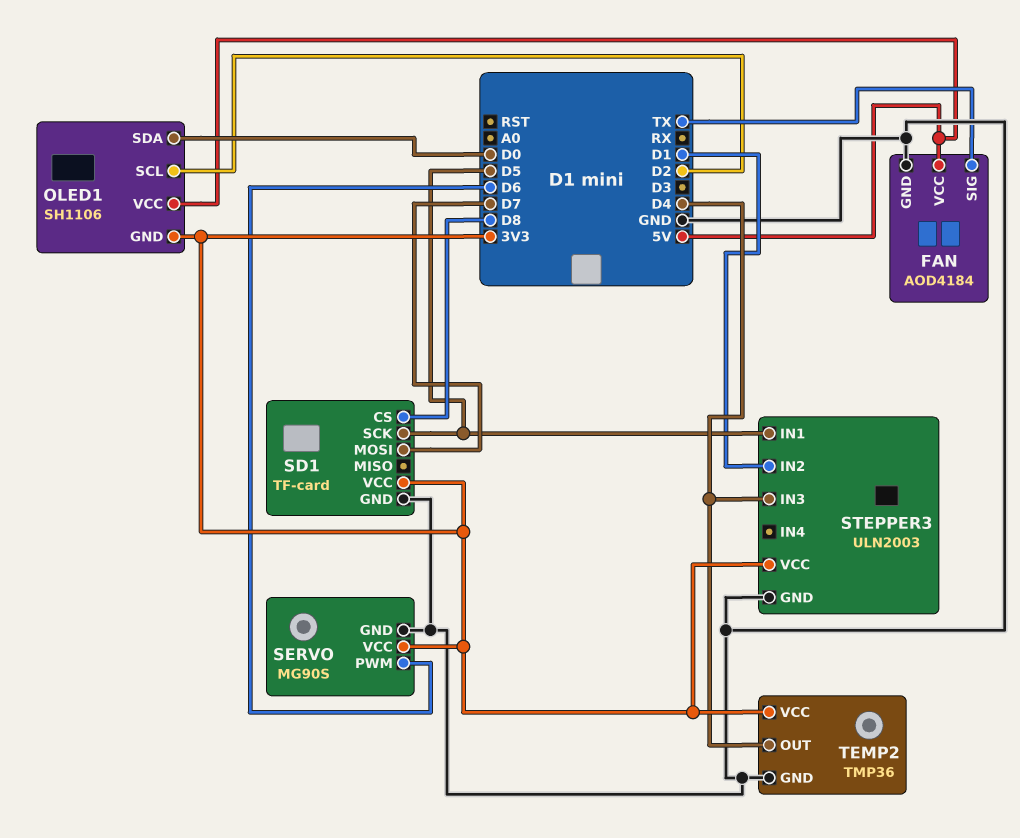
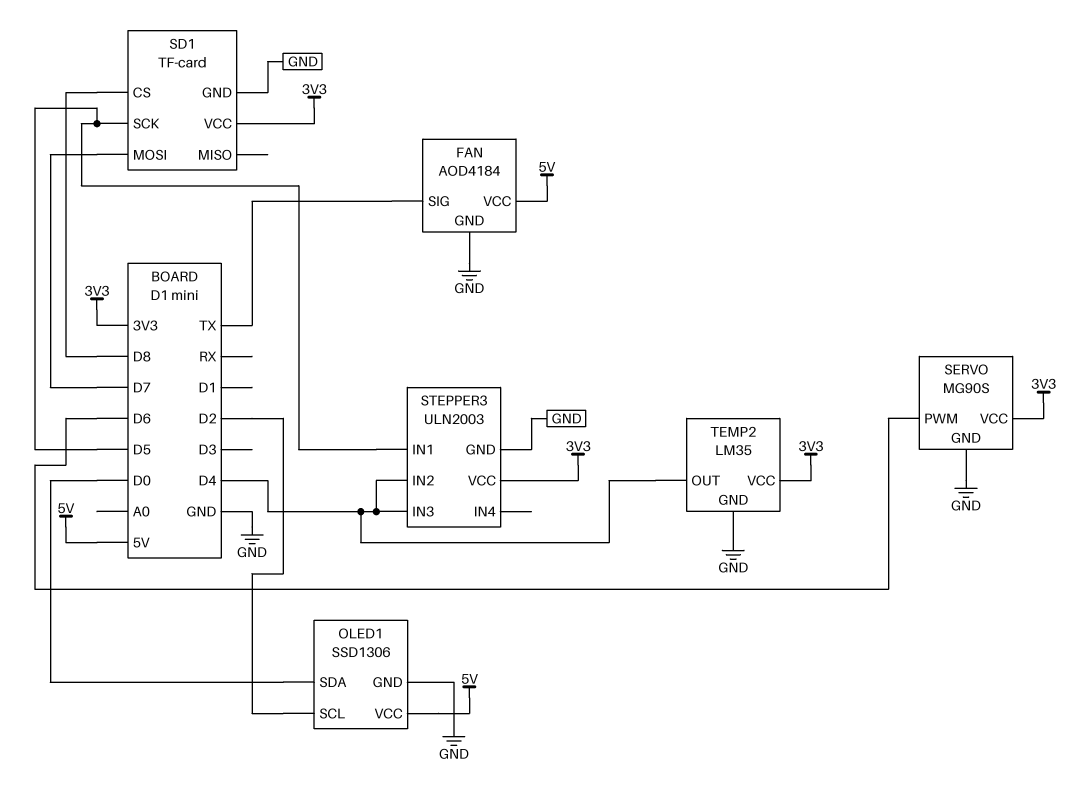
OLED1: SH1106 -> SSD1306
OLED1 pin GND: 3V3 -> GND
STEPPER3 pin IN2: D1 -> D4
TEMP2: TMP36 -> LM35

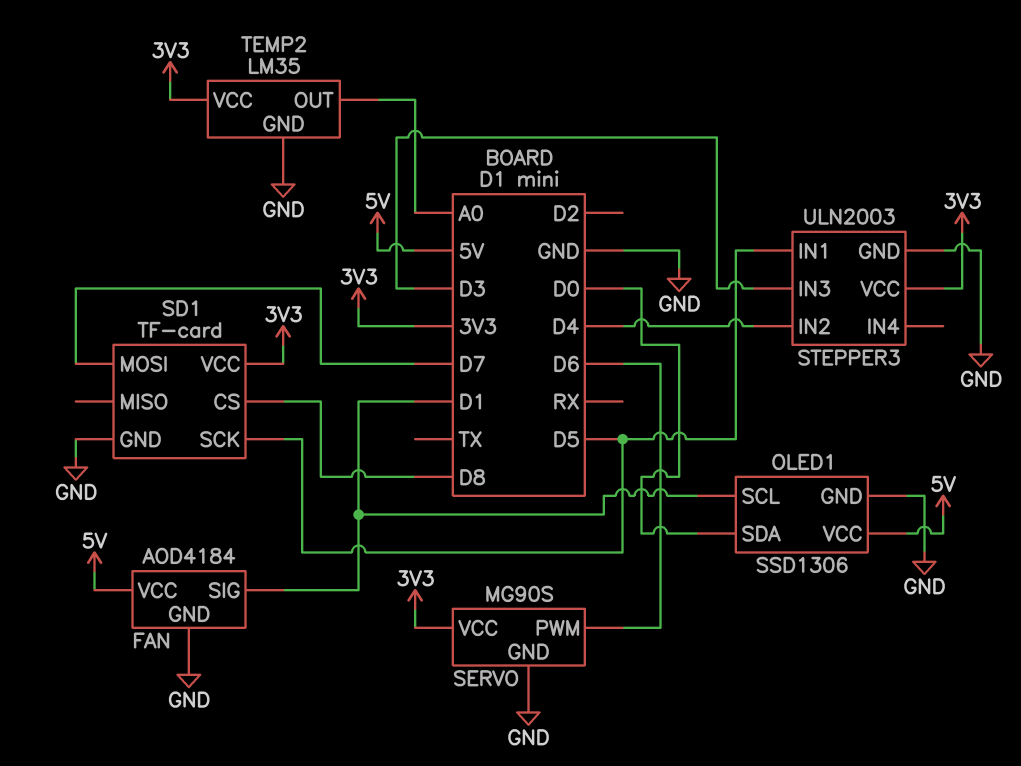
FAN pin SIG: TX -> D1
OLED1 pin SCL: D2 -> D1
STEPPER3 pin IN3: D4 -> D3
TEMP2 pin OUT: D4 -> A0

